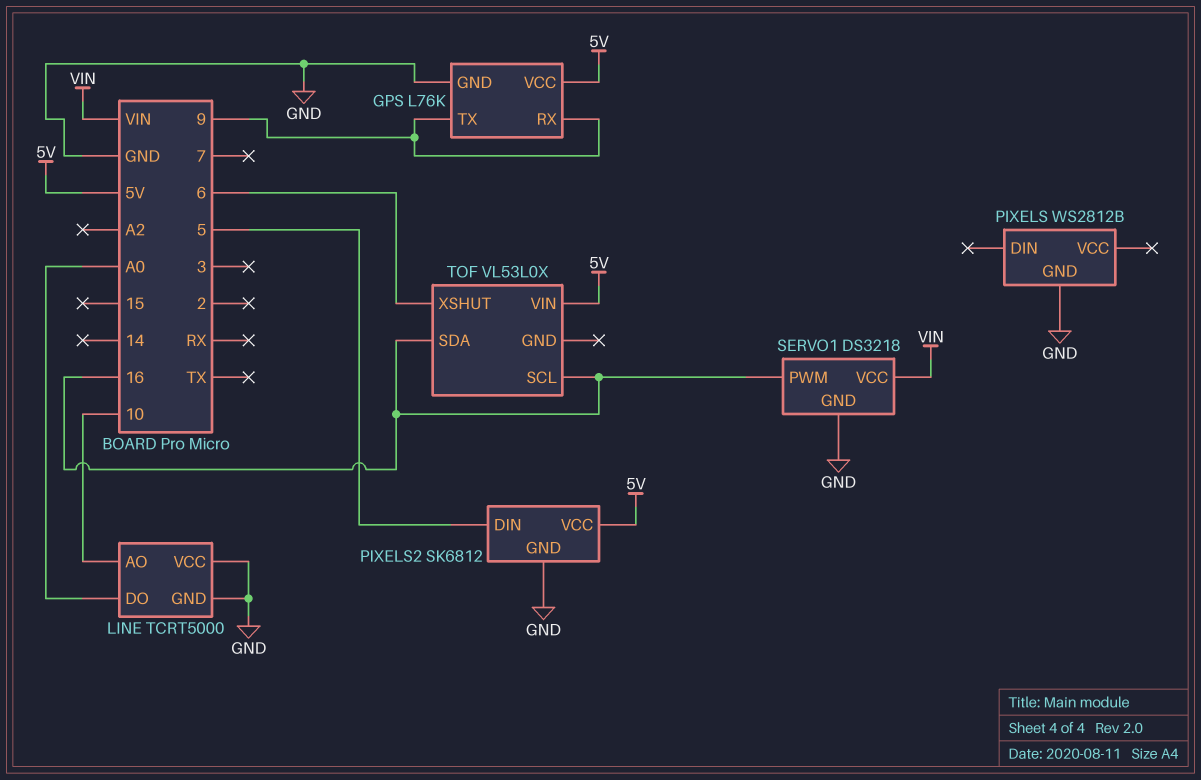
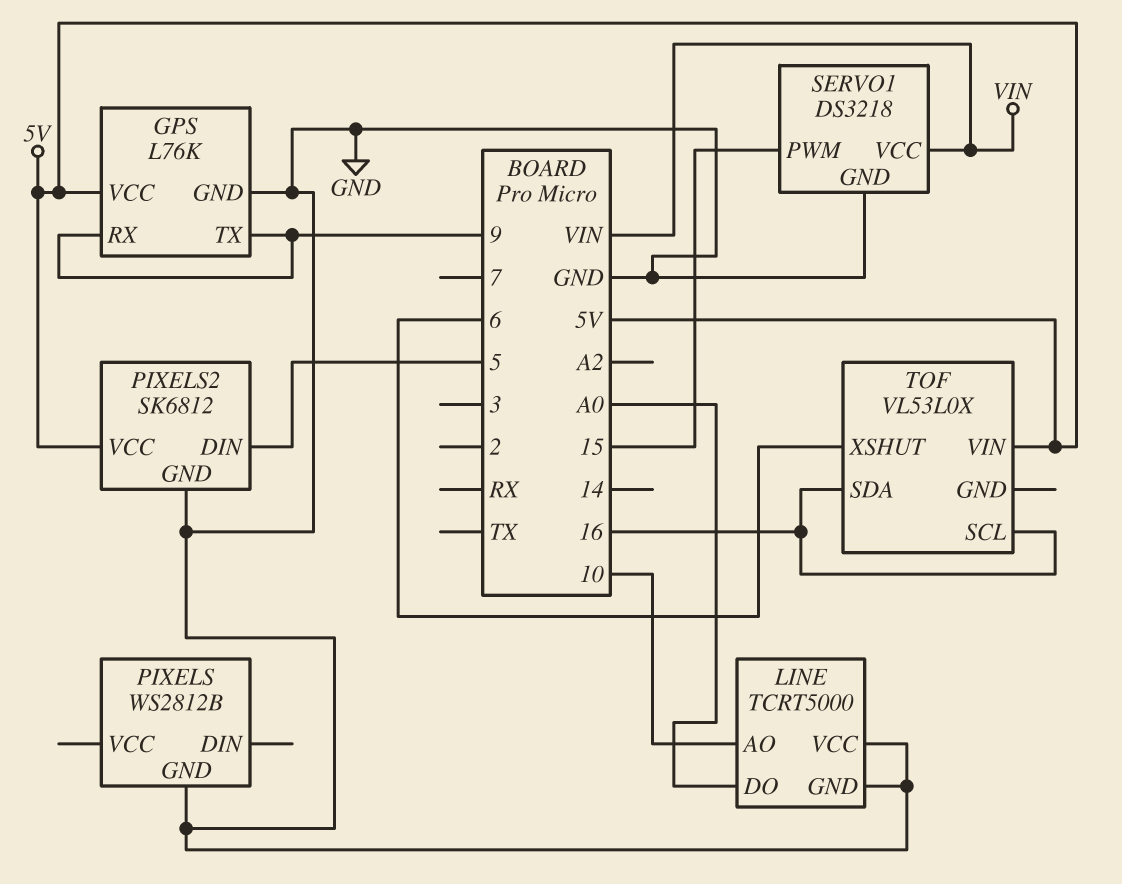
SERVO1 pin PWM: 16 -> 15

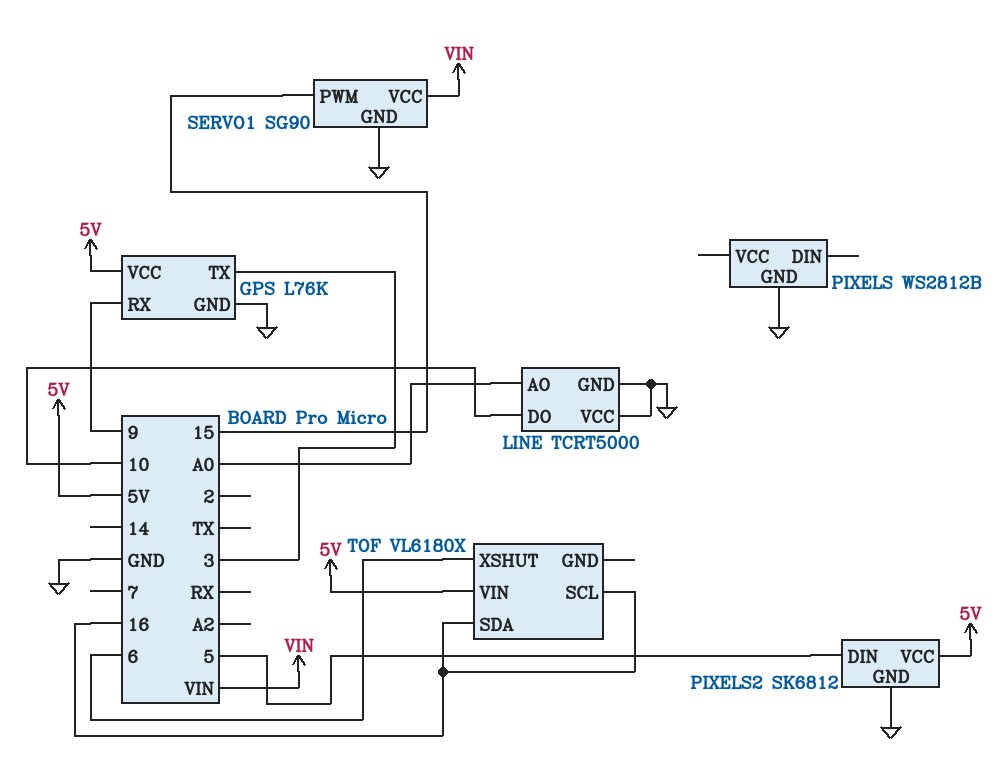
GPS pin TX: 9 -> 3
LINE pin AO: 10 -> A0
LINE pin DO: A0 -> 10
SERVO1: DS3218 -> SG90
TOF: VL53L0X -> VL6180X

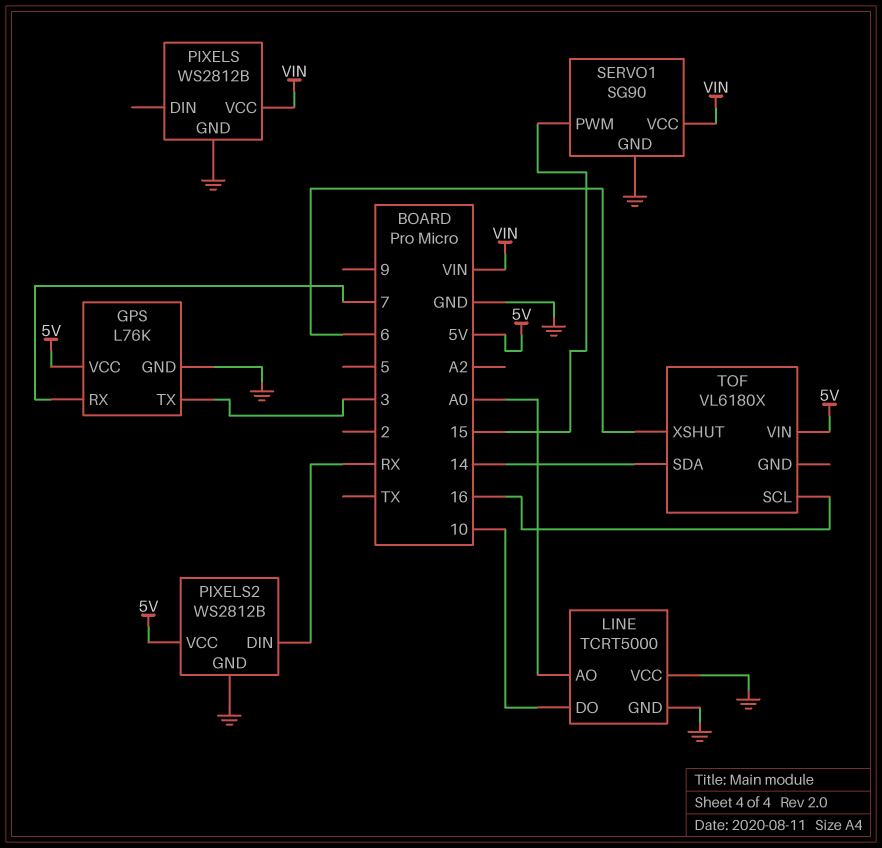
GPS pin RX: 9 -> 7
PIXELS pin VCC: none -> VIN
PIXELS2: SK6812 -> WS2812B
PIXELS2 pin DIN: 5 -> RX
TOF pin SDA: 16 -> 14

